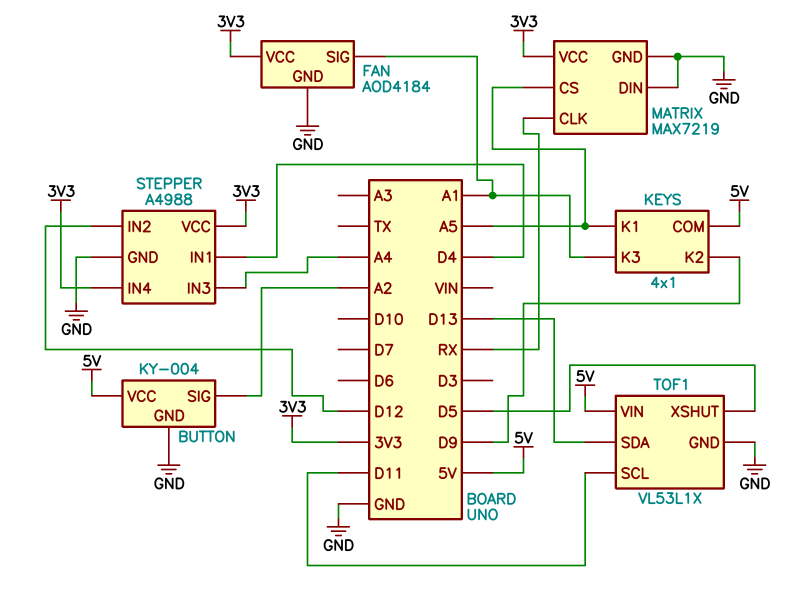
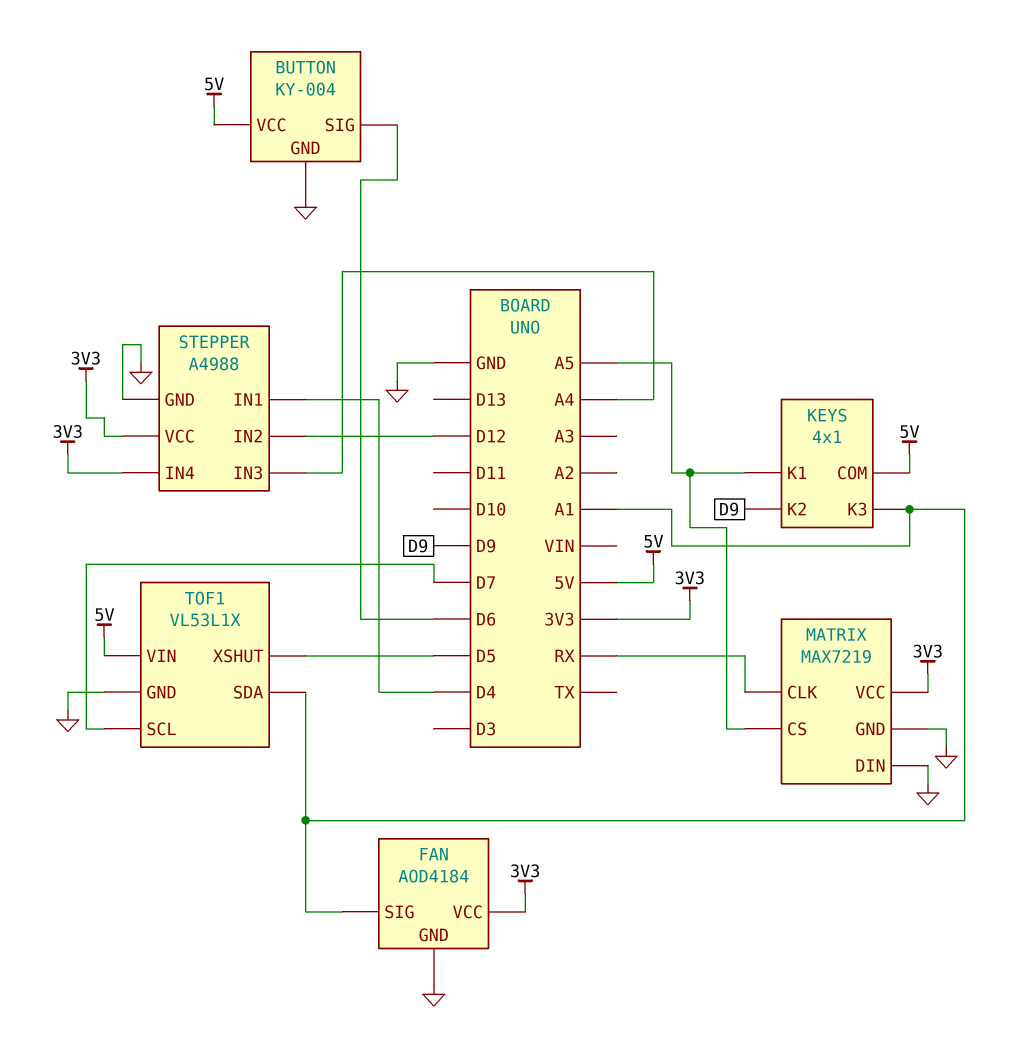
BUTTON pin SIG: A2 -> D6
TOF1 pin SCL: D11 -> D7
TOF1 pin SDA: D13 -> A1

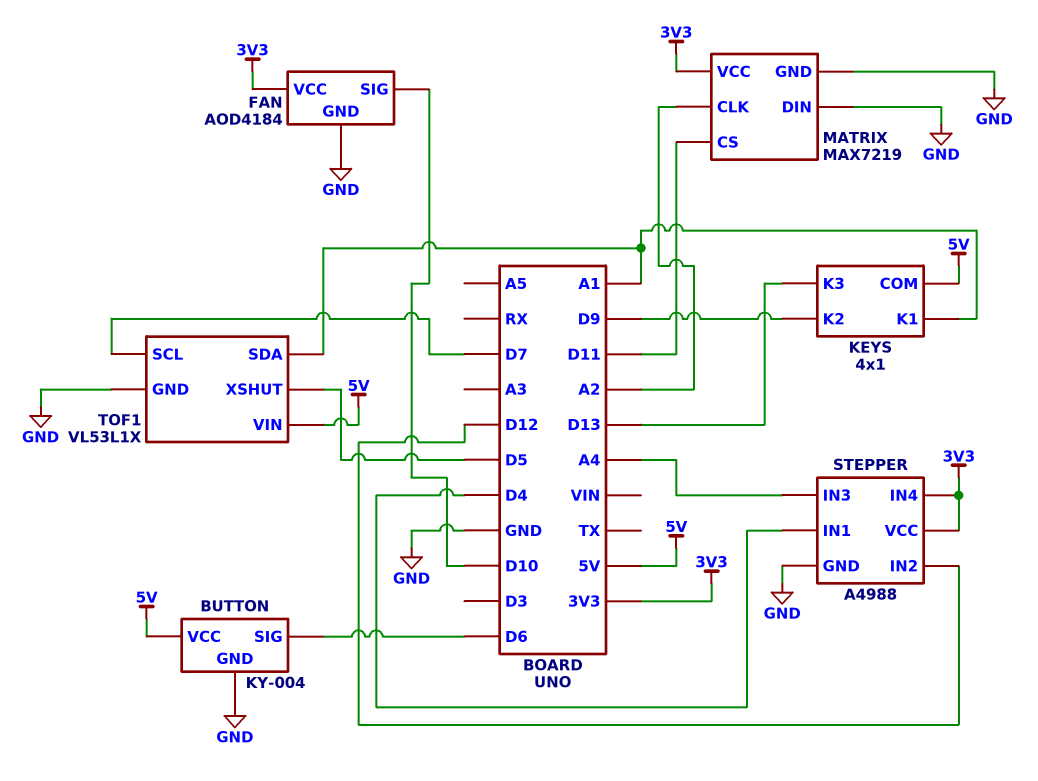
FAN pin SIG: A1 -> D10
KEYS pin K1: A5 -> A1
KEYS pin K3: A1 -> D13
MATRIX pin CLK: RX -> A2
MATRIX pin CS: A5 -> D11

